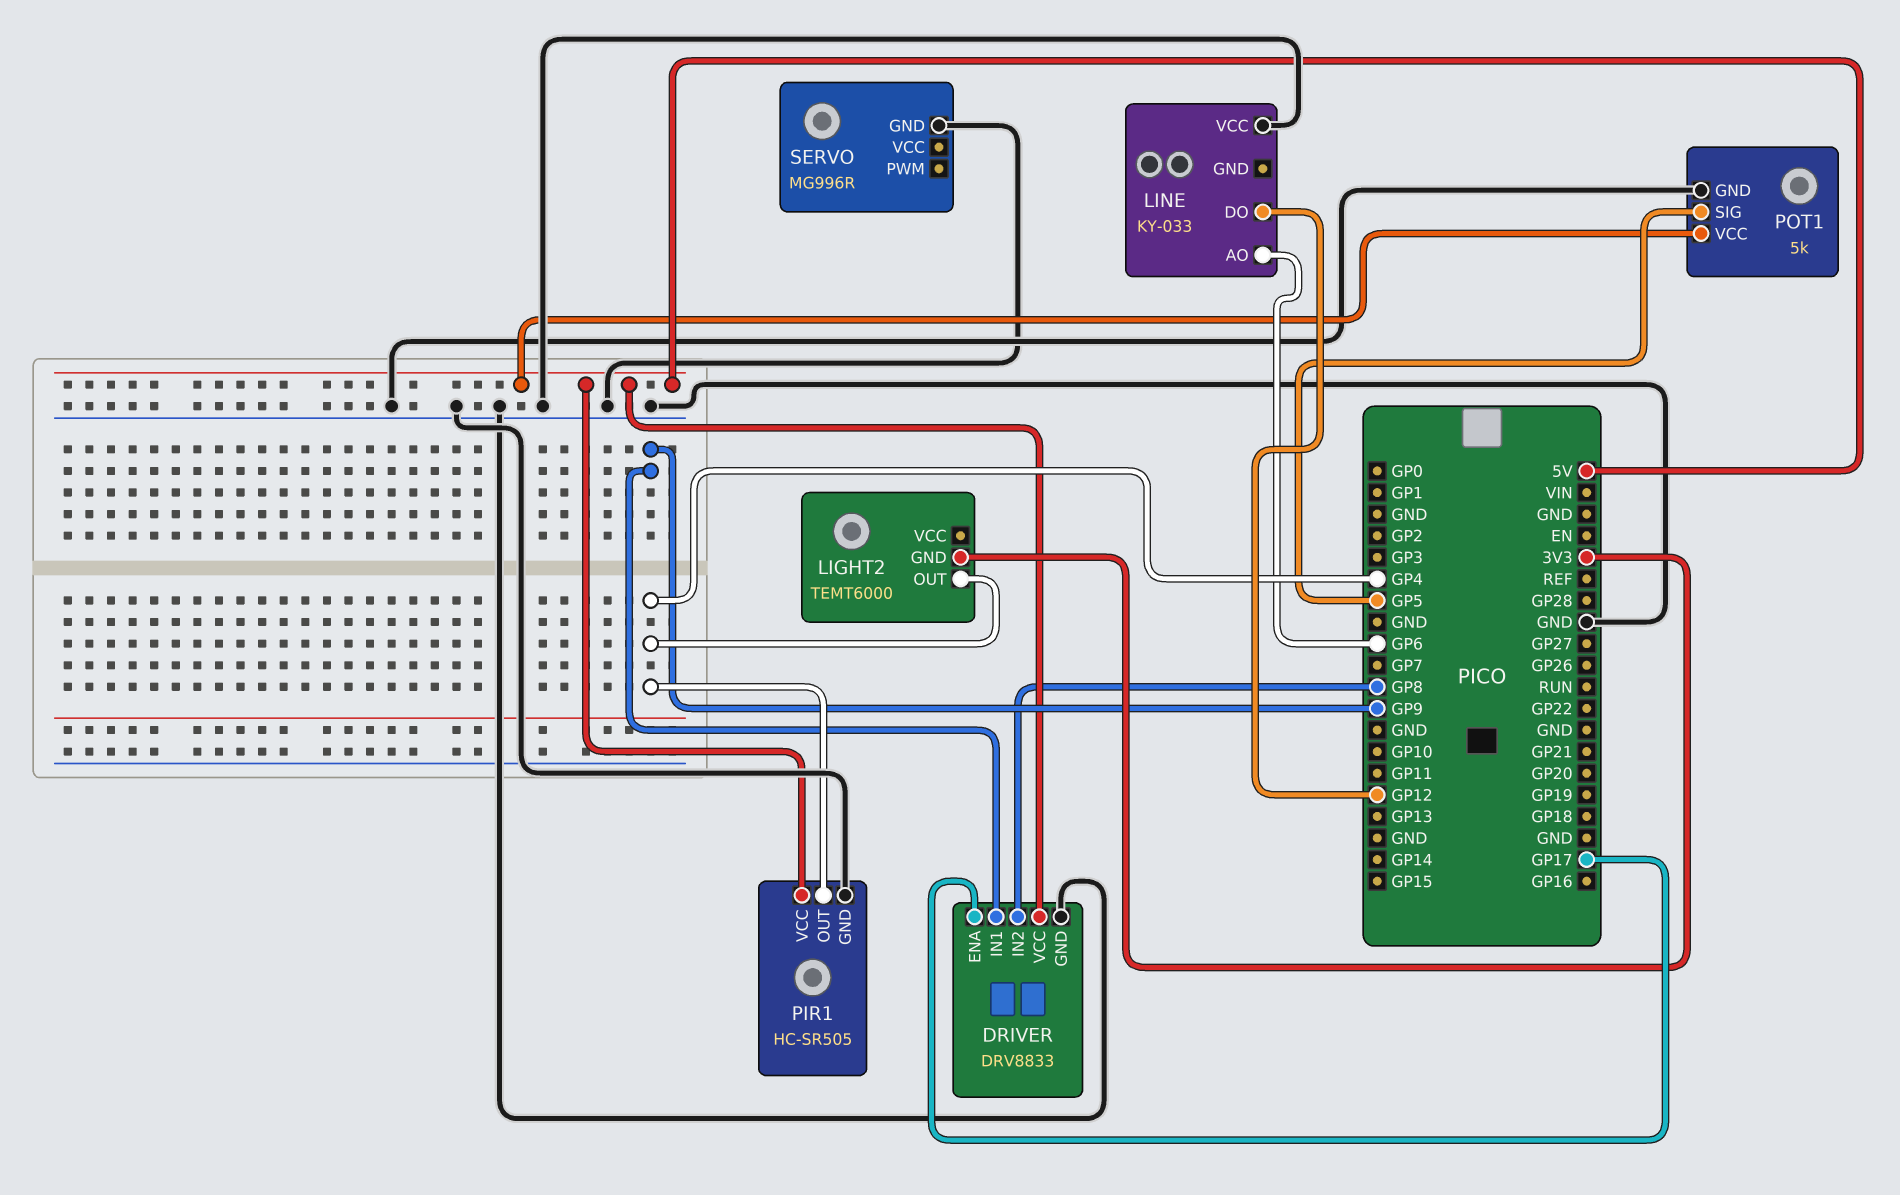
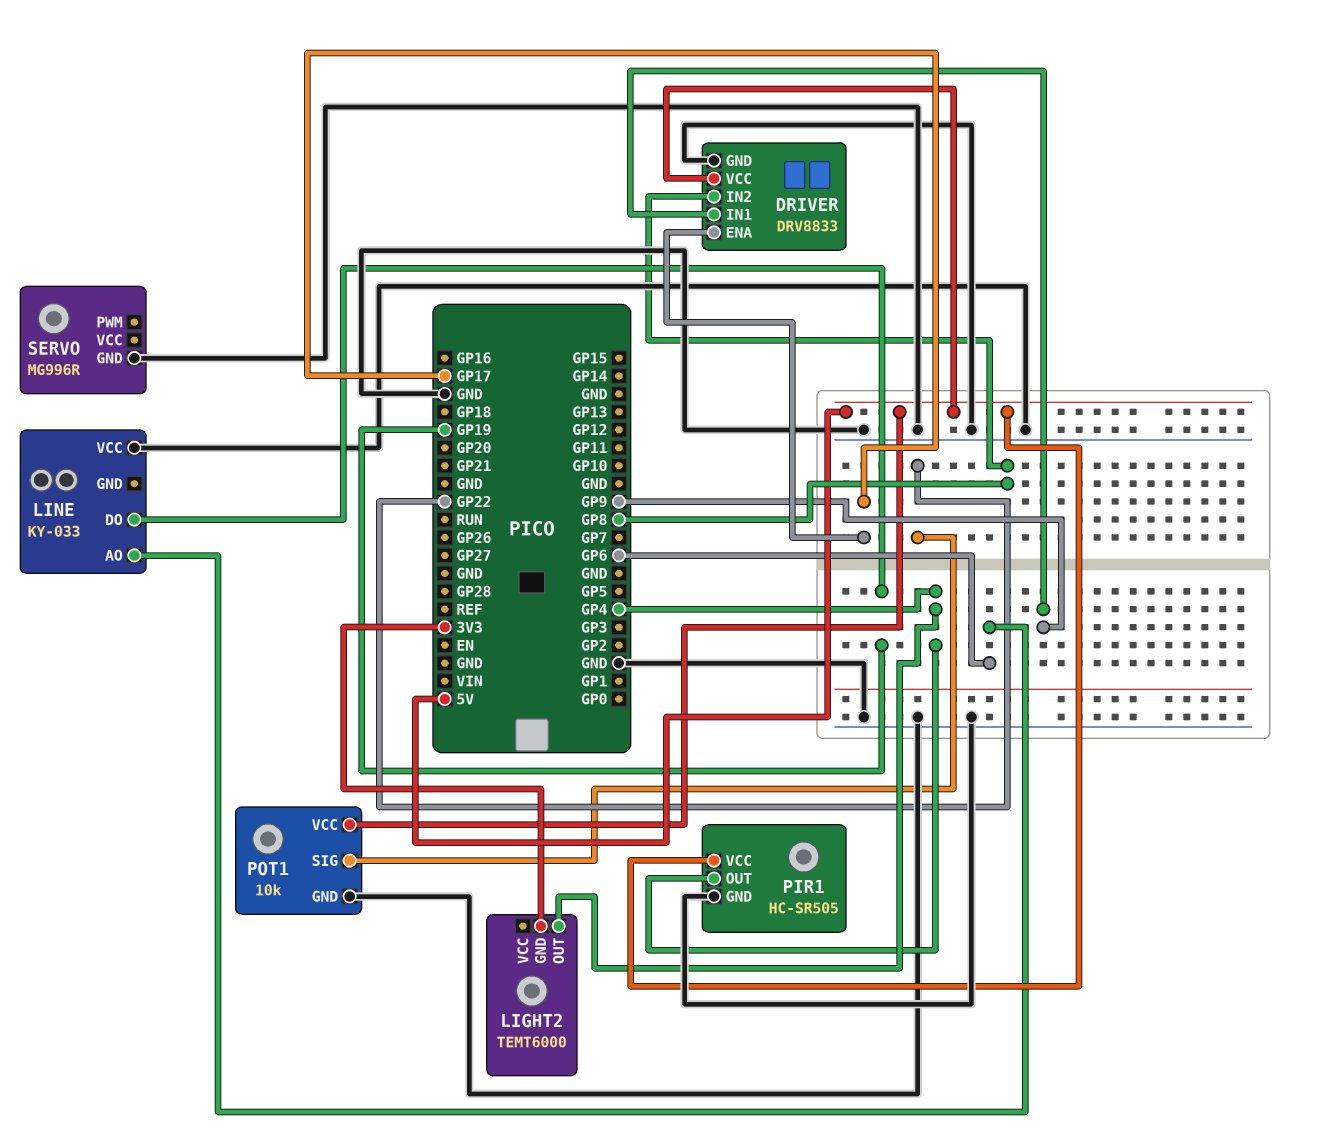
LINE pin DO: GP12 -> GP19
POT1: 5k -> 10k
POT1 pin SIG: GP5 -> GP22

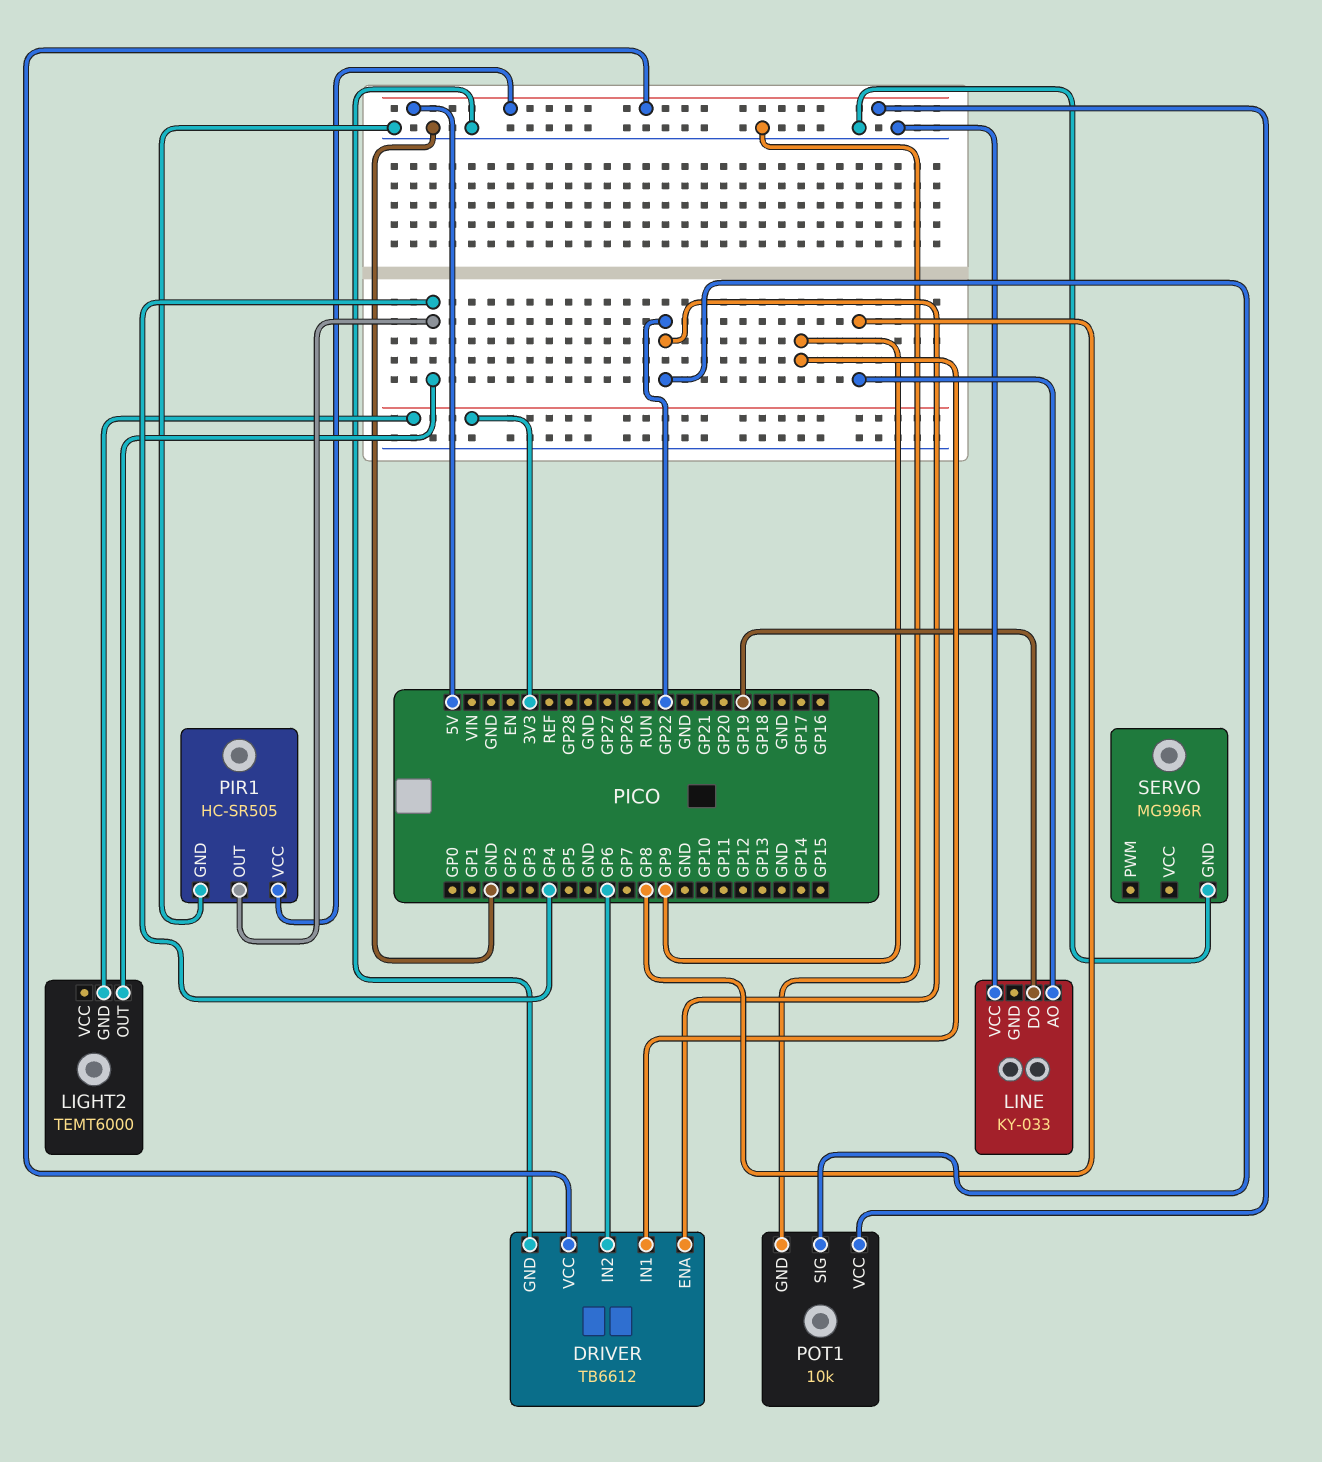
DRIVER: DRV8833 -> TB6612
DRIVER pin ENA: GP17 -> GP22
DRIVER pin IN2: GP8 -> GP6
LINE pin AO: GP6 -> GP8

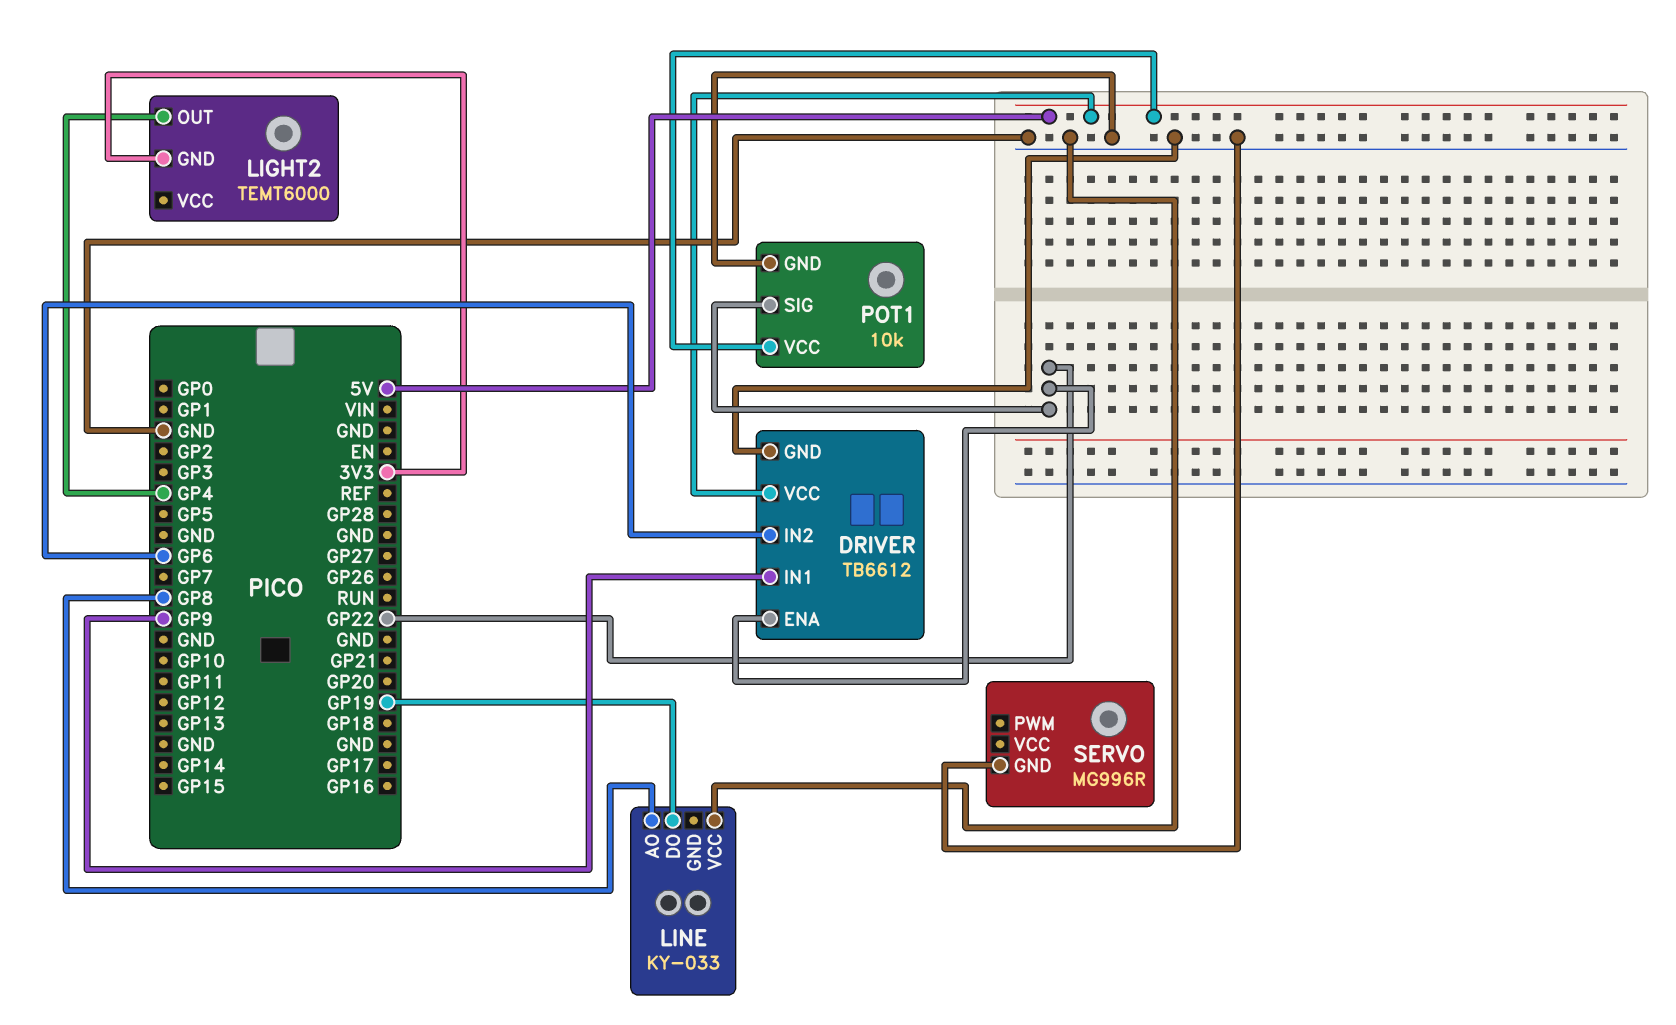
PIR1: HC-SR505 -> none
PIR1 pin GND: GND -> none
PIR1 pin OUT: GP4 -> none
PIR1 pin VCC: 5V -> none

